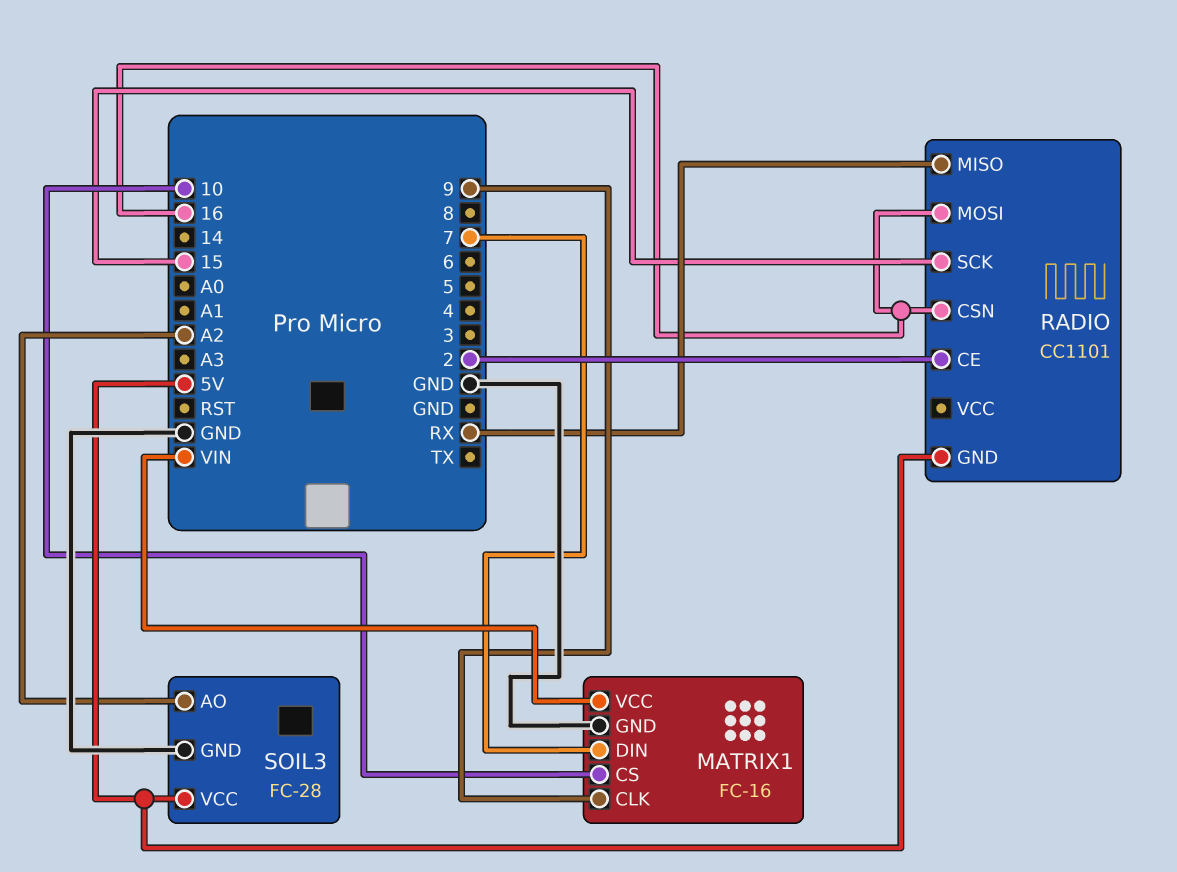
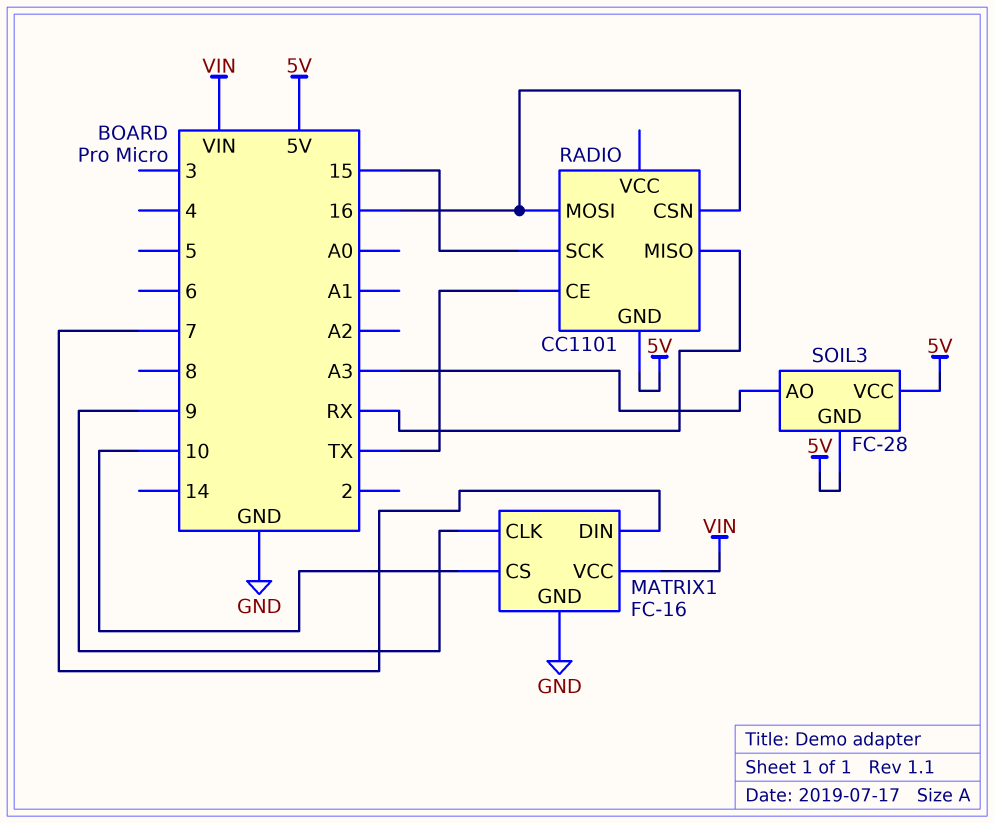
RADIO pin CE: 2 -> TX
SOIL3 pin AO: A2 -> A3
SOIL3 pin GND: GND -> 5V

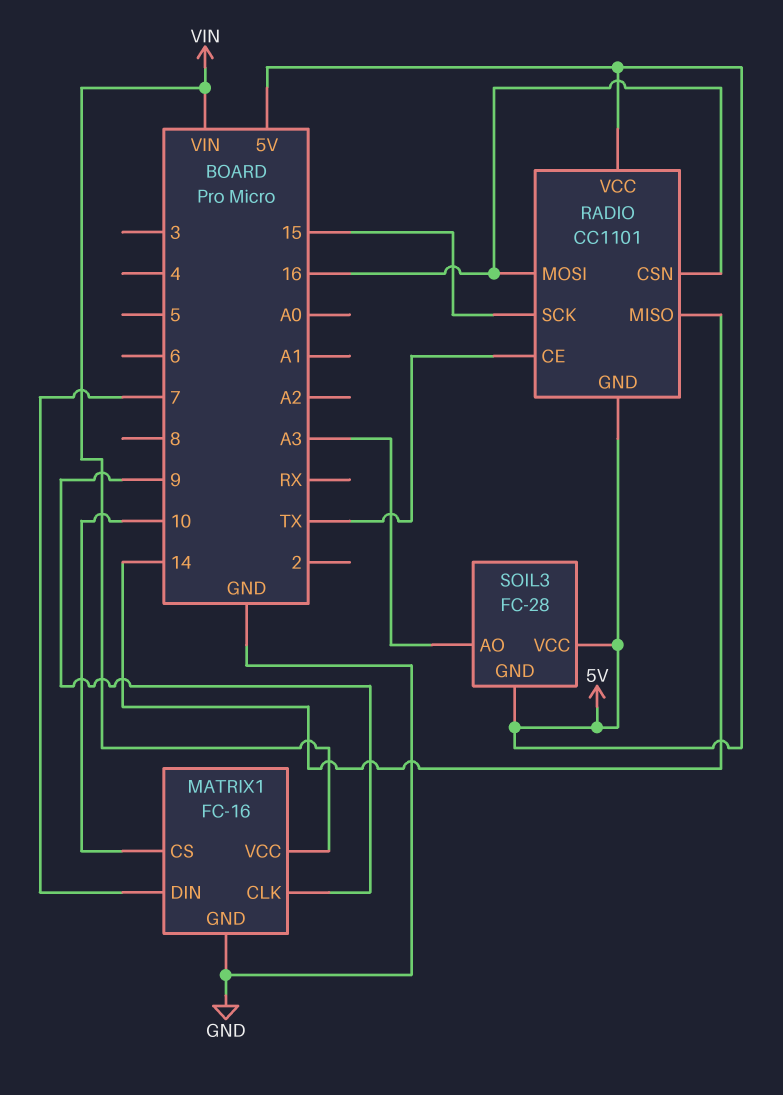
RADIO pin MISO: RX -> 14
RADIO pin VCC: none -> 5V

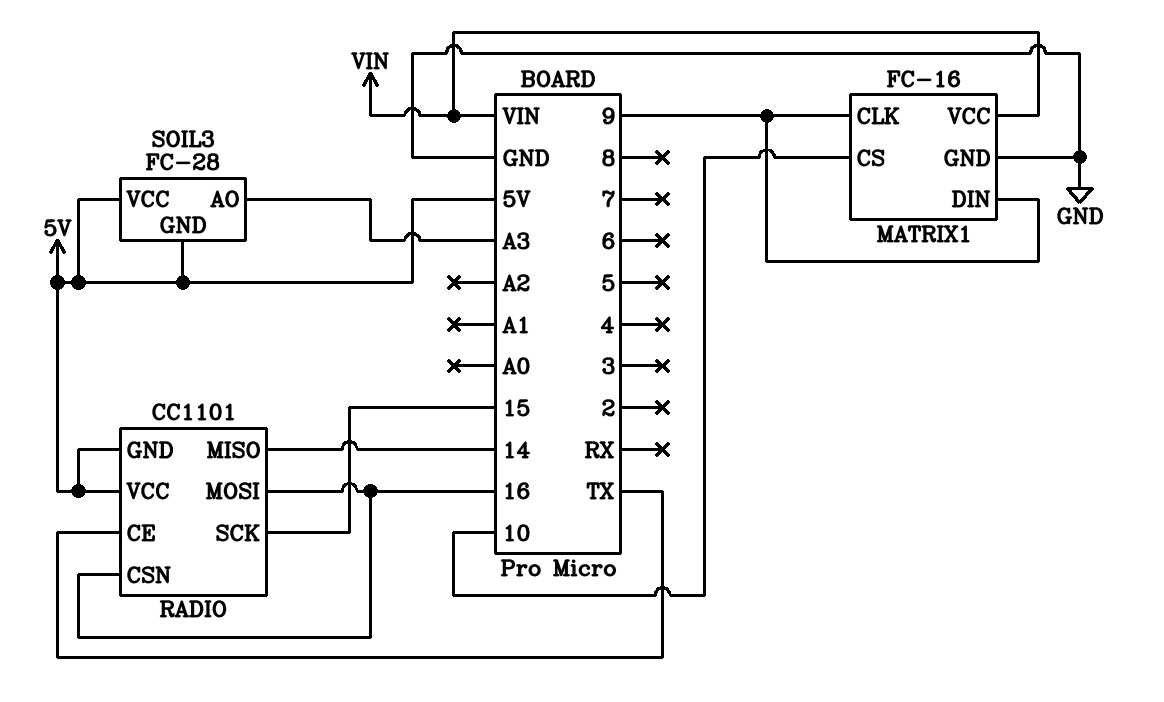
MATRIX1 pin DIN: 7 -> 9

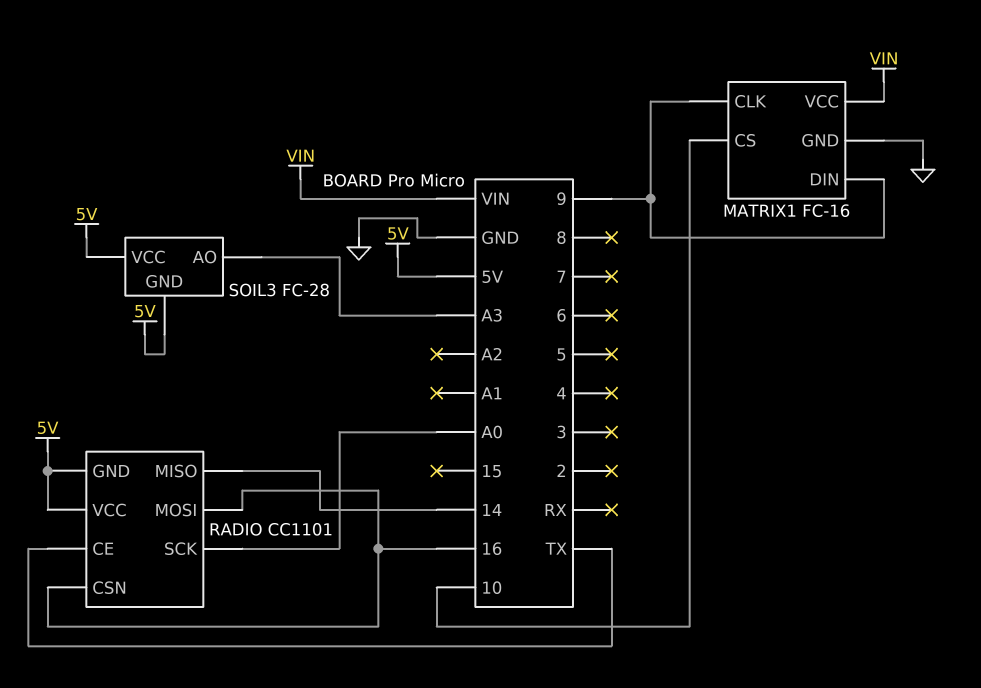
RADIO pin SCK: 15 -> A0

